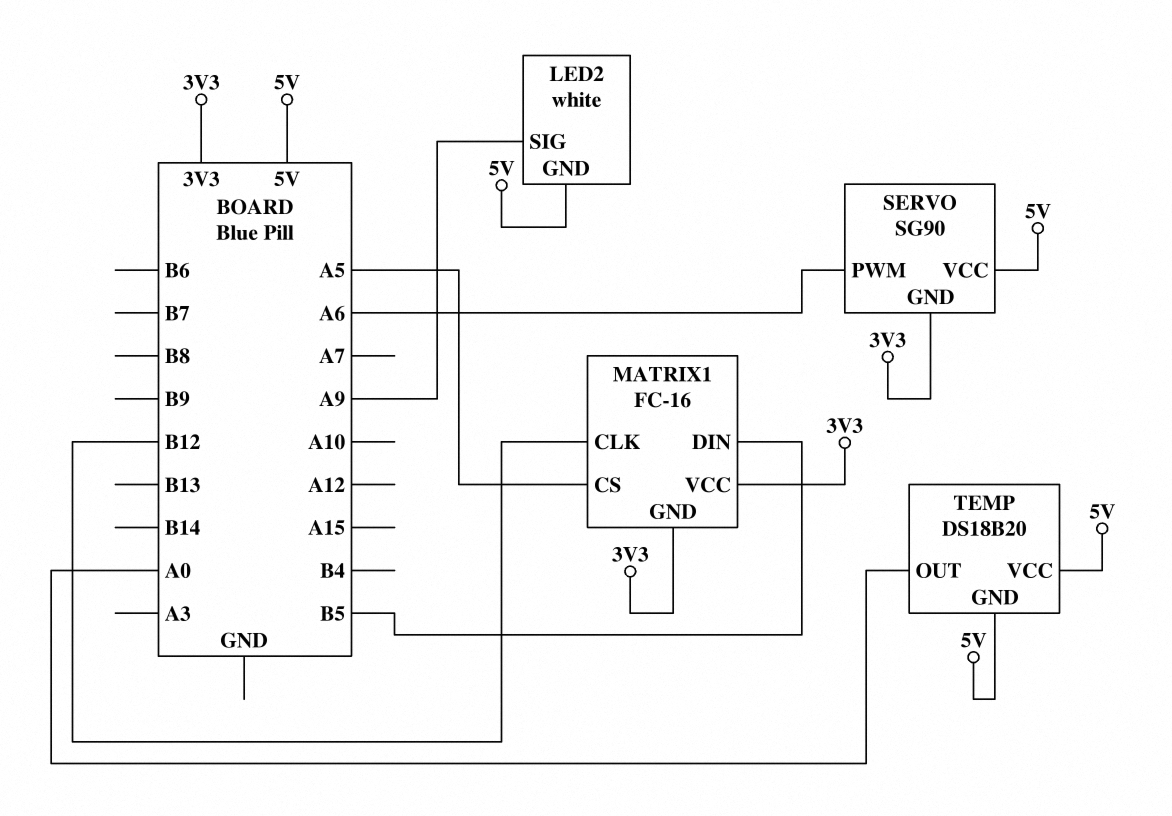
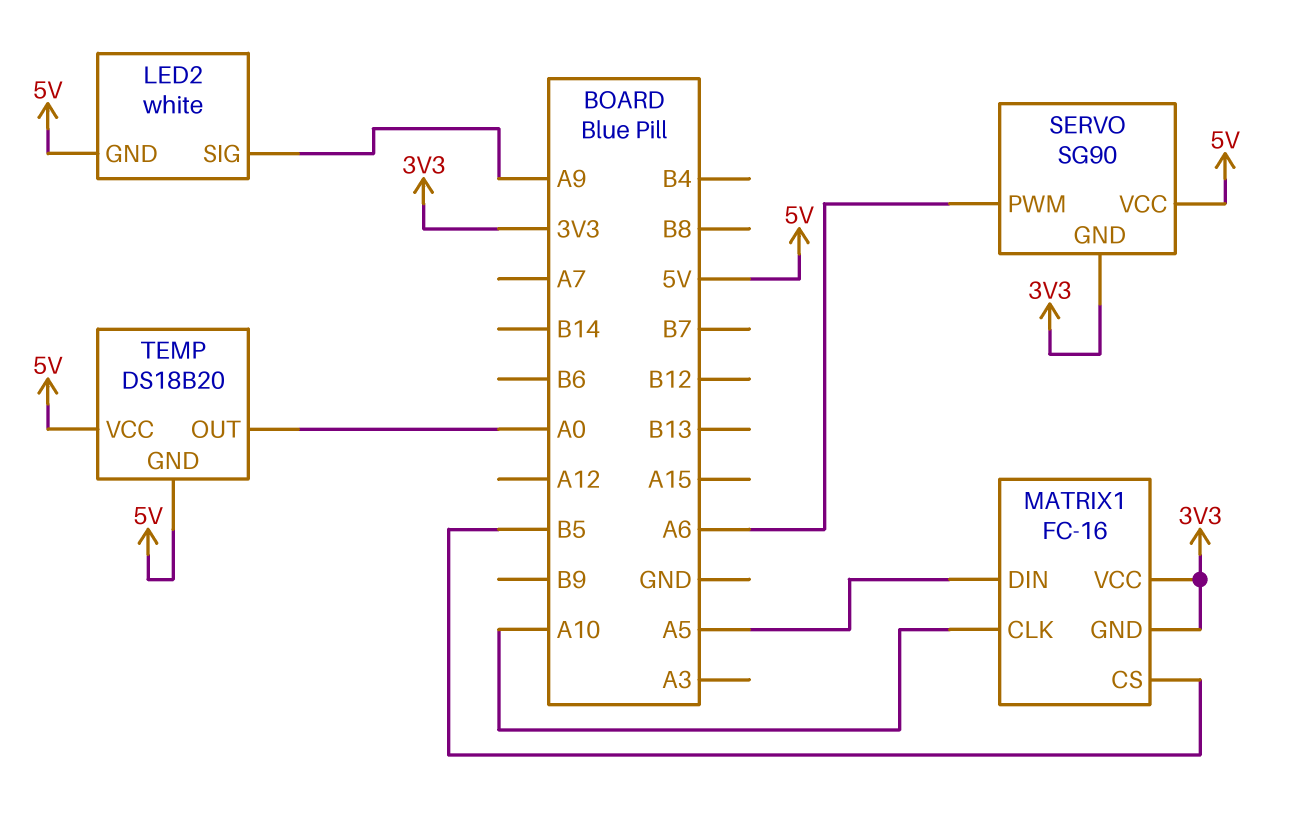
MATRIX1 pin CLK: B12 -> A10
MATRIX1 pin CS: A5 -> B5
MATRIX1 pin DIN: B5 -> A5

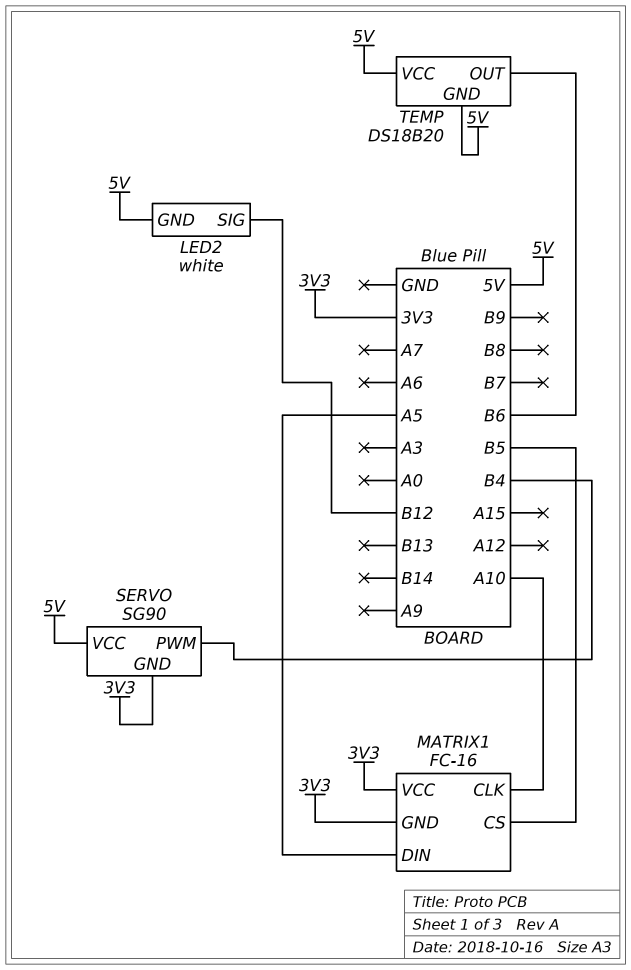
LED2 pin SIG: A9 -> B12
SERVO pin PWM: A6 -> B4
TEMP pin OUT: A0 -> B6

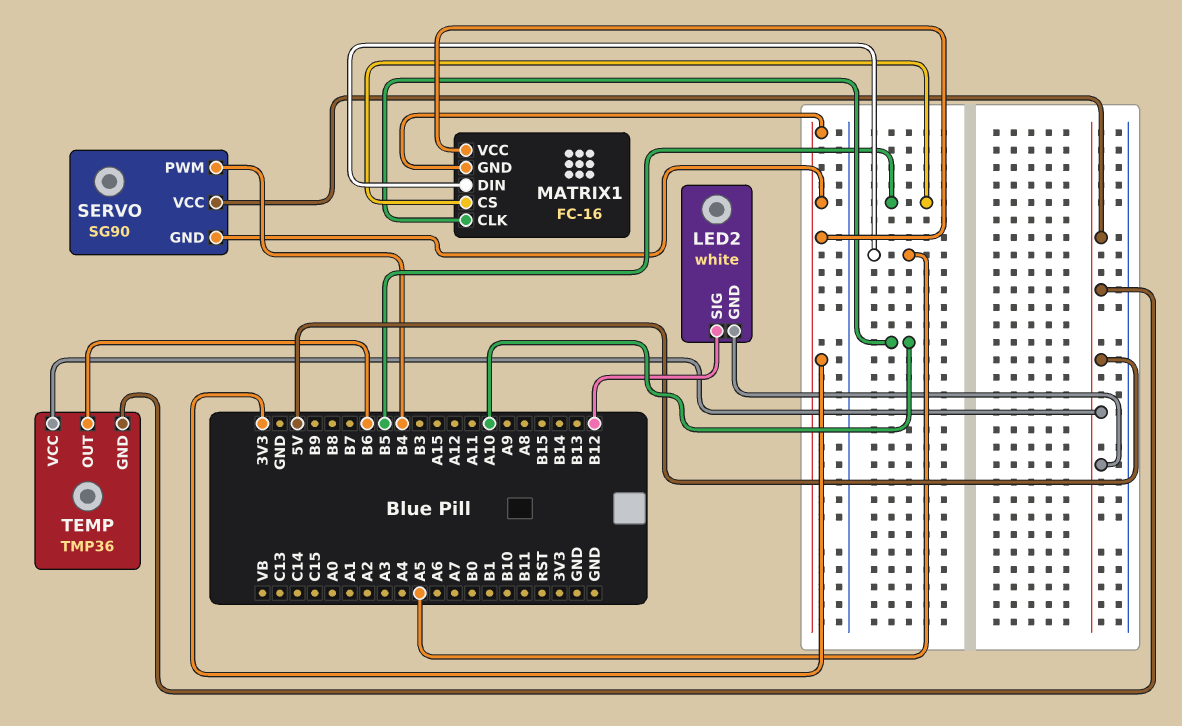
TEMP: DS18B20 -> TMP36

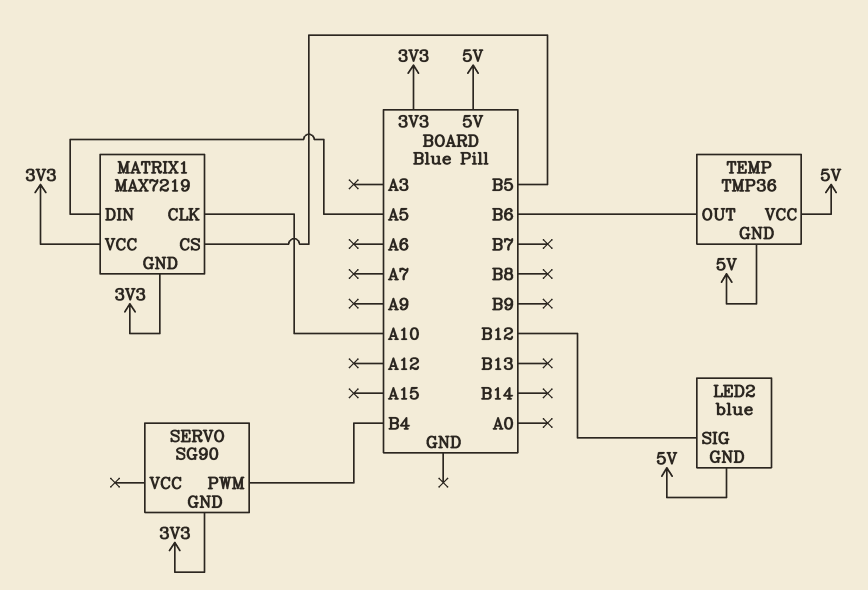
LED2: white -> blue
MATRIX1: FC-16 -> MAX7219
SERVO pin VCC: 5V -> none

